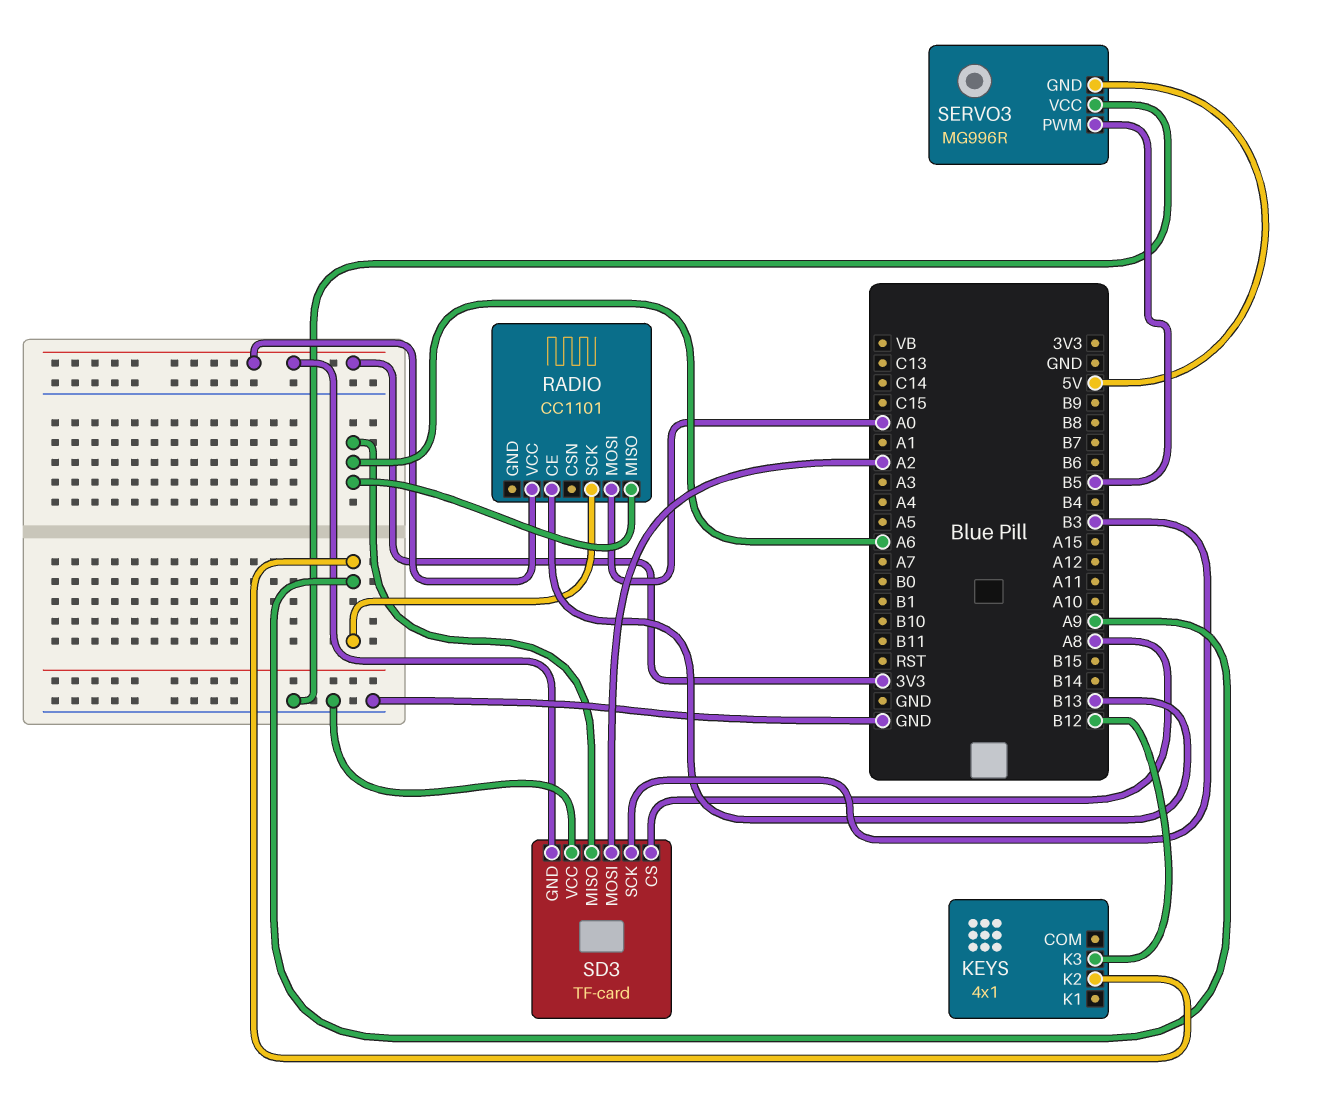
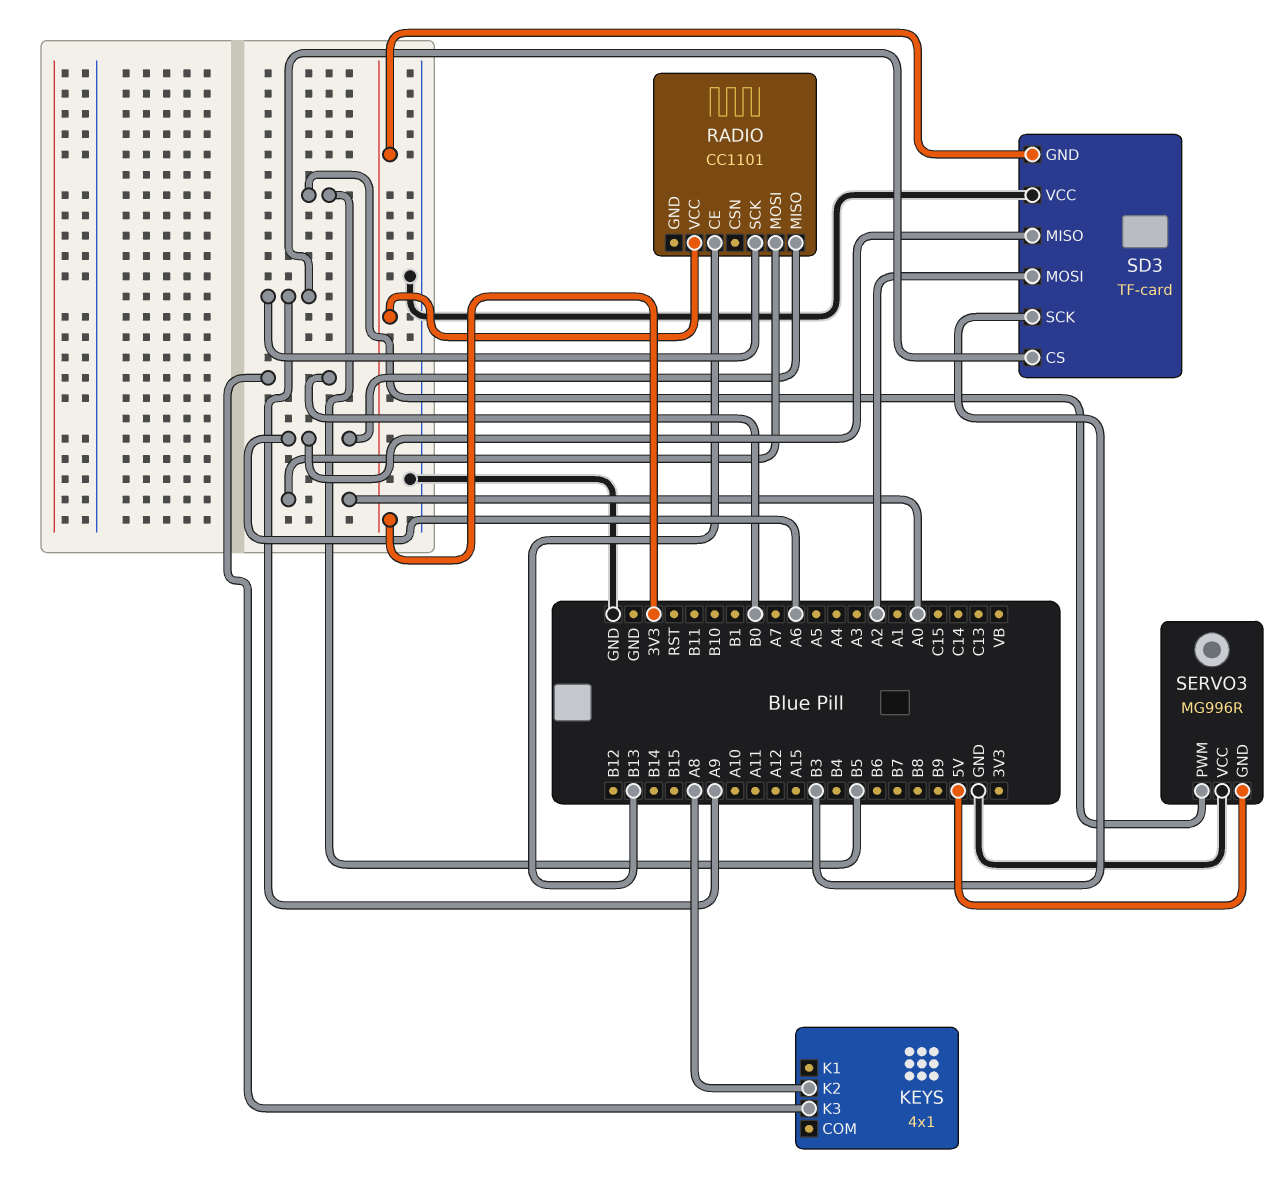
KEYS pin K2: A9 -> A8
KEYS pin K3: B12 -> B0
SD3 pin CS: A8 -> A9

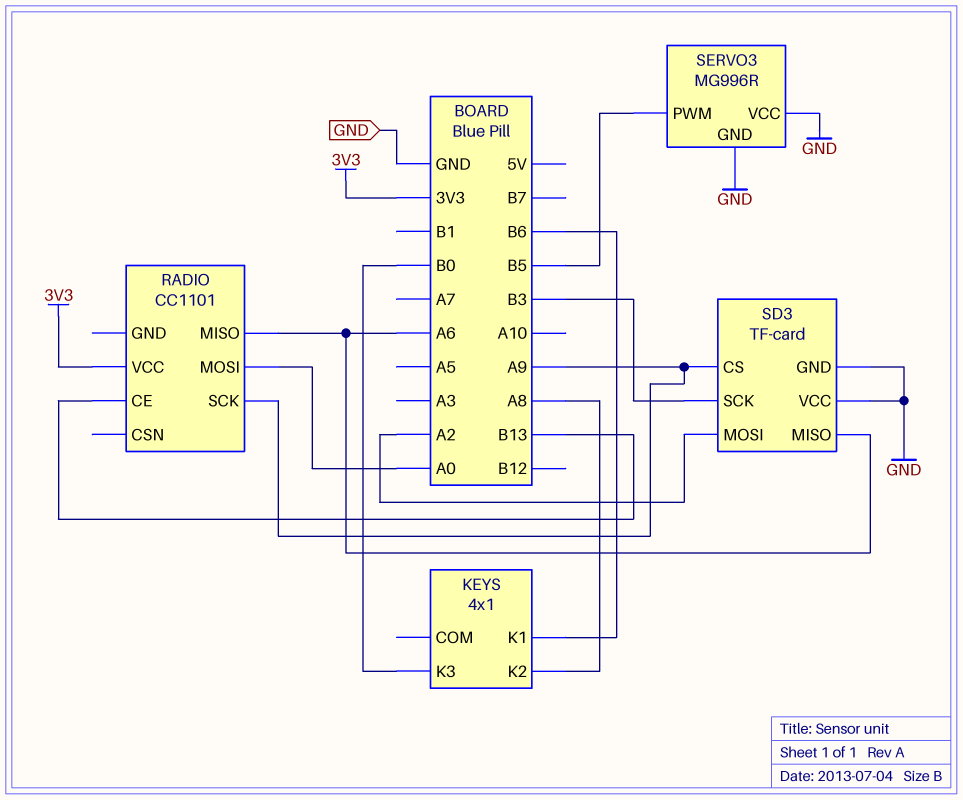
KEYS pin K1: none -> B6
SD3 pin GND: 3V3 -> GND
SERVO3 pin GND: 5V -> GND

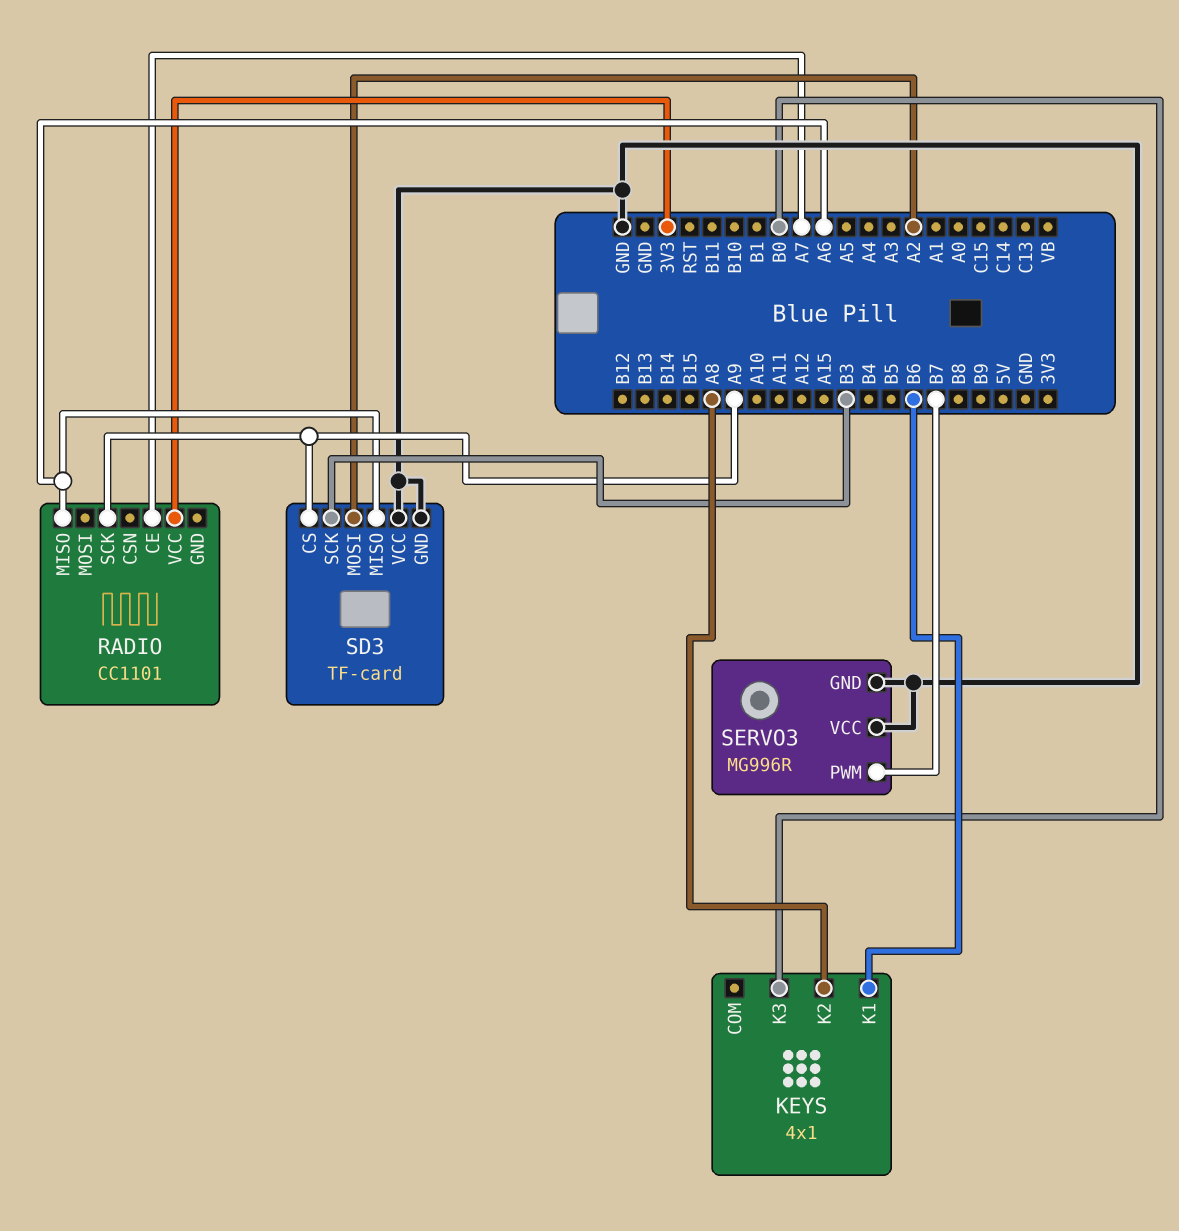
RADIO pin CE: B13 -> A7
RADIO pin MOSI: A0 -> none
SERVO3 pin PWM: B5 -> B7

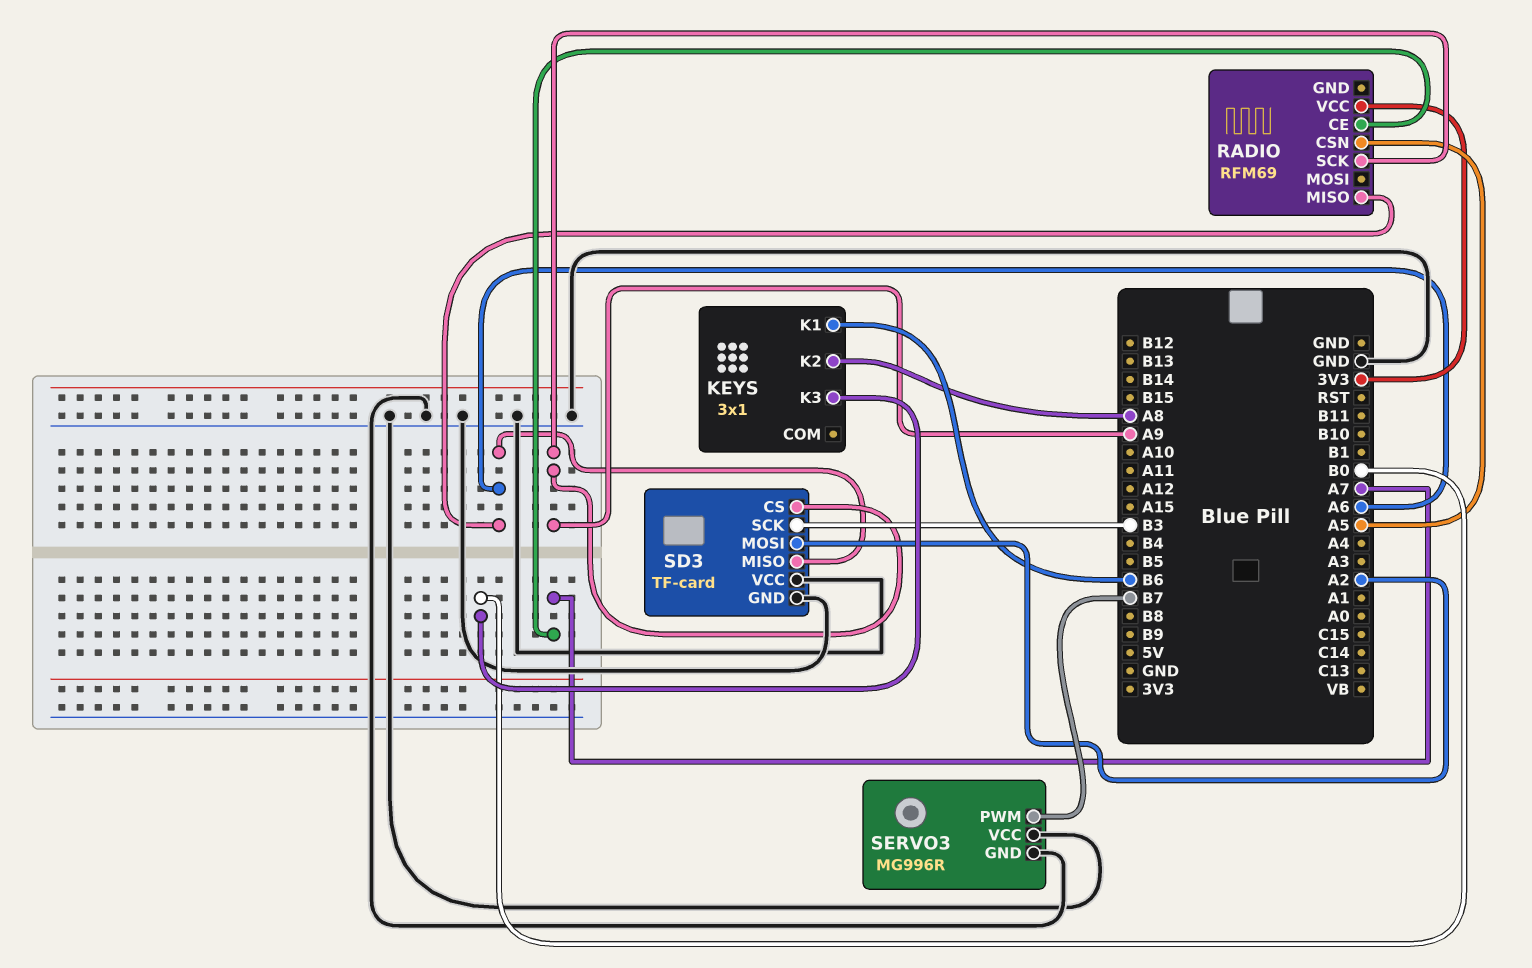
KEYS: 4x1 -> 3x1
RADIO: CC1101 -> RFM69
RADIO pin CSN: none -> A5

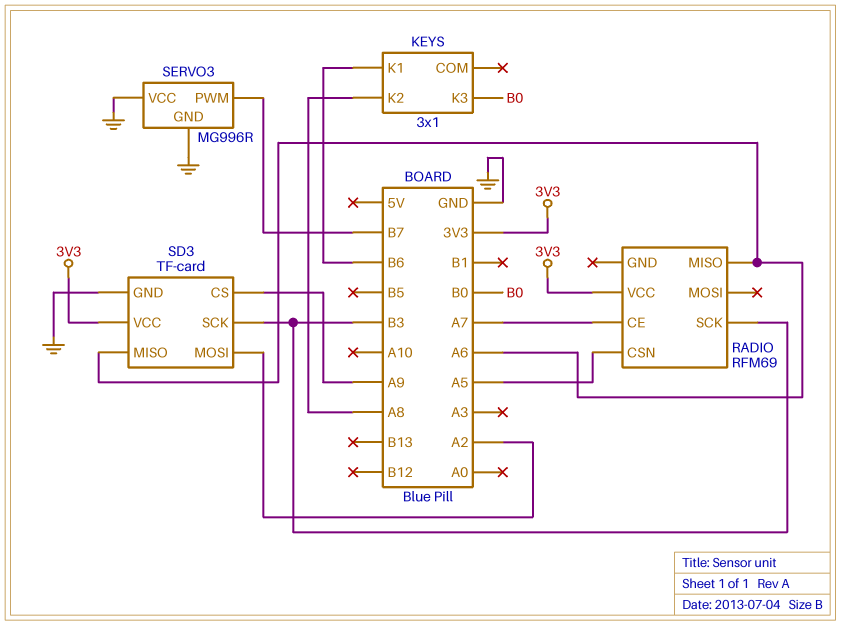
RADIO pin SCK: A9 -> B3
SD3 pin VCC: GND -> 3V3

